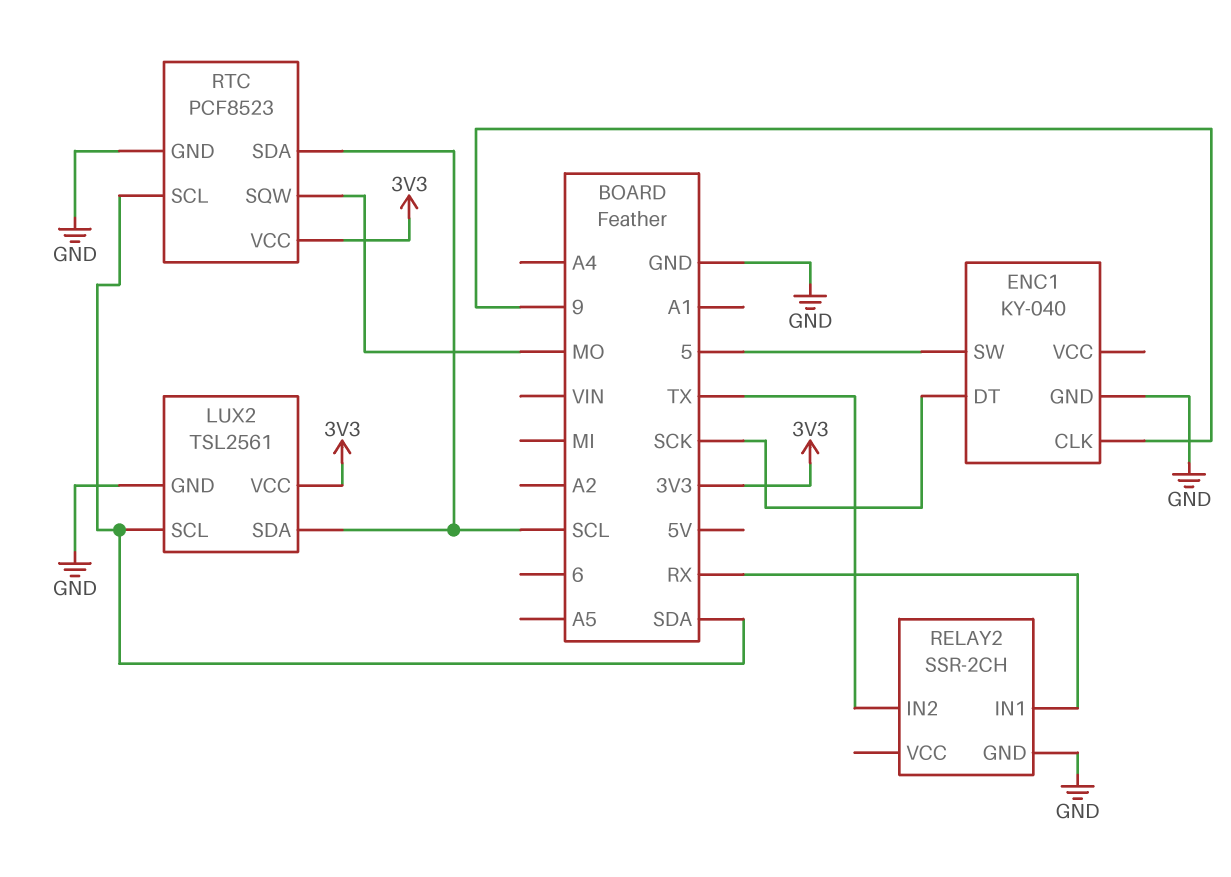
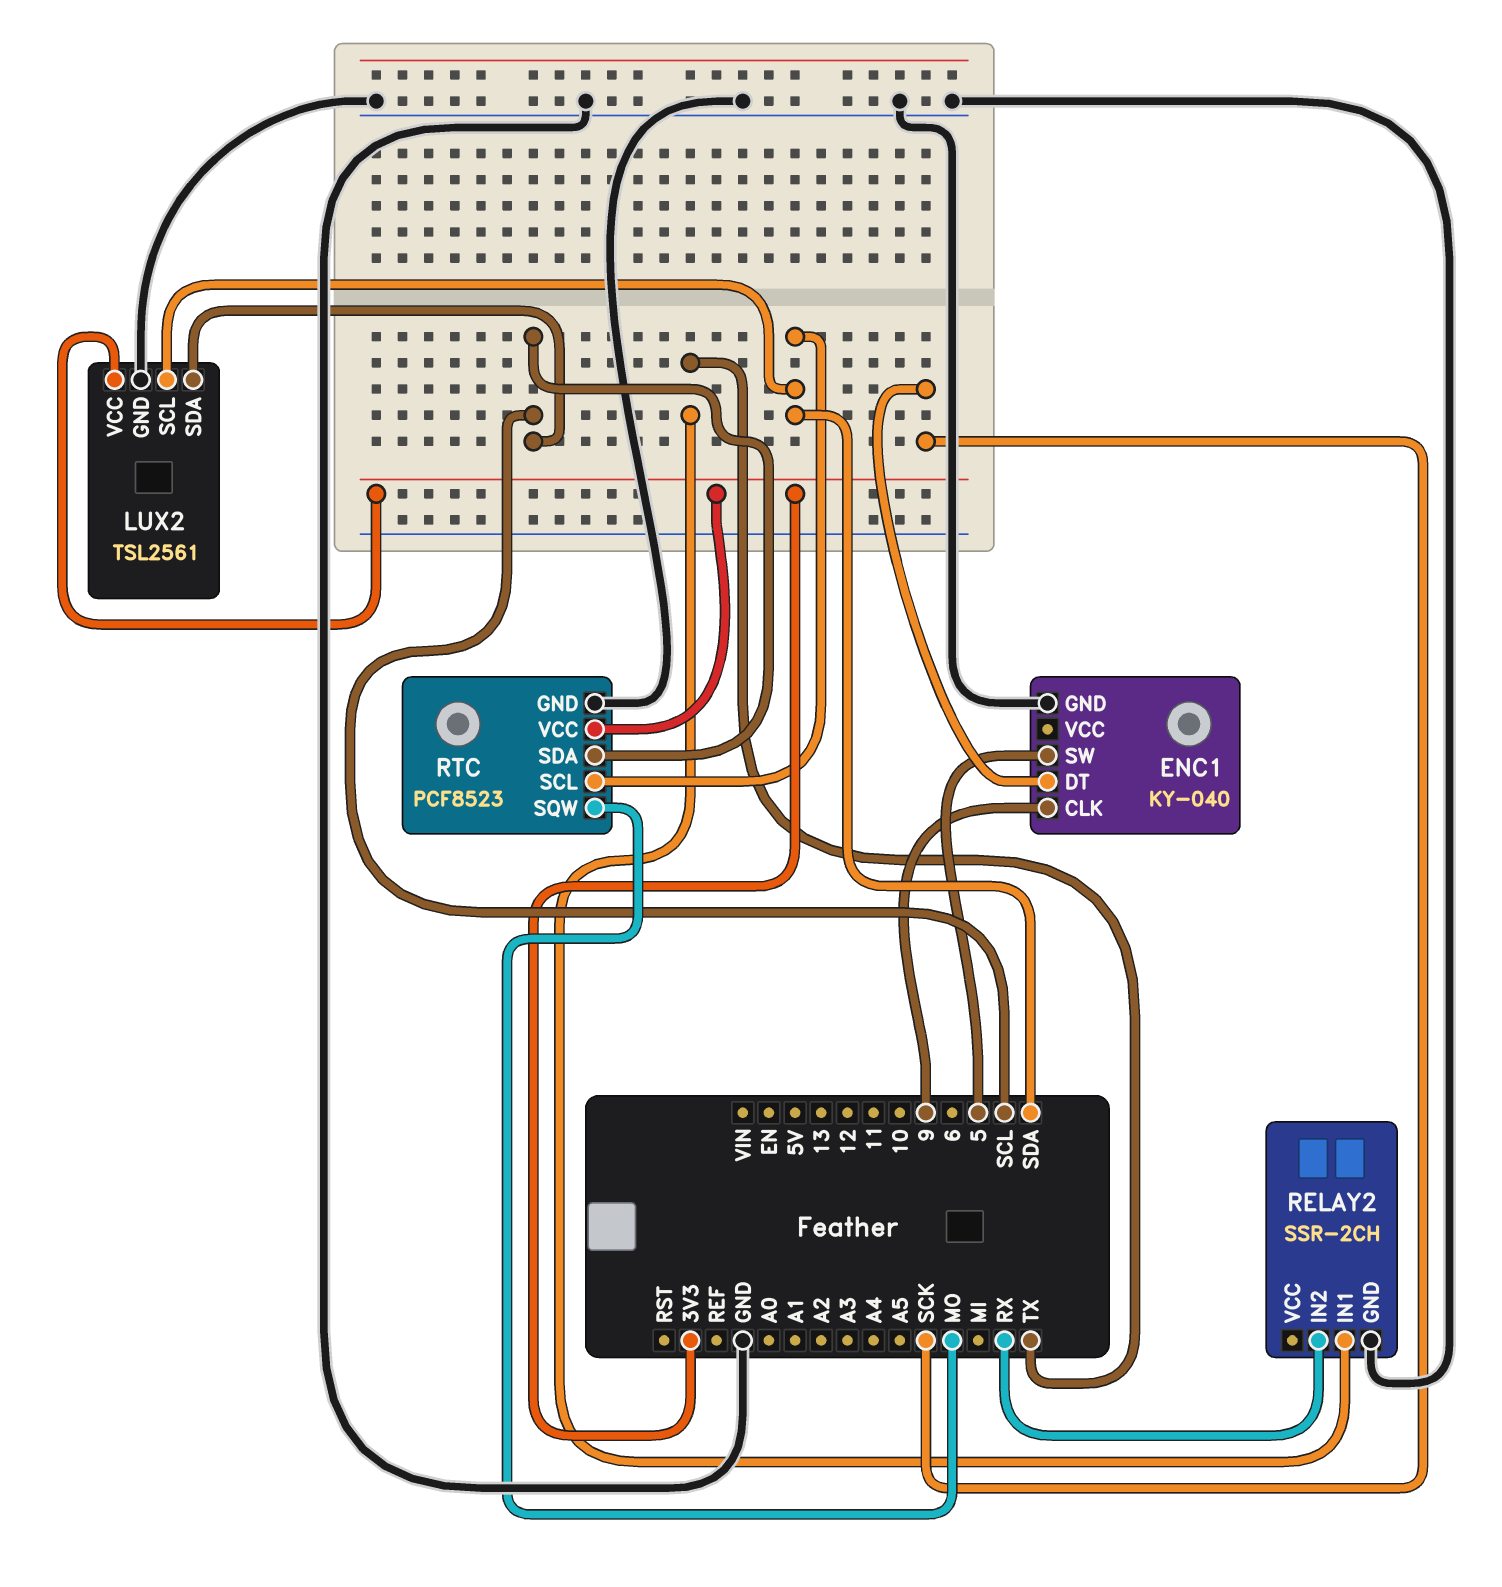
RELAY2 pin IN1: RX -> TX
RELAY2 pin IN2: TX -> RX

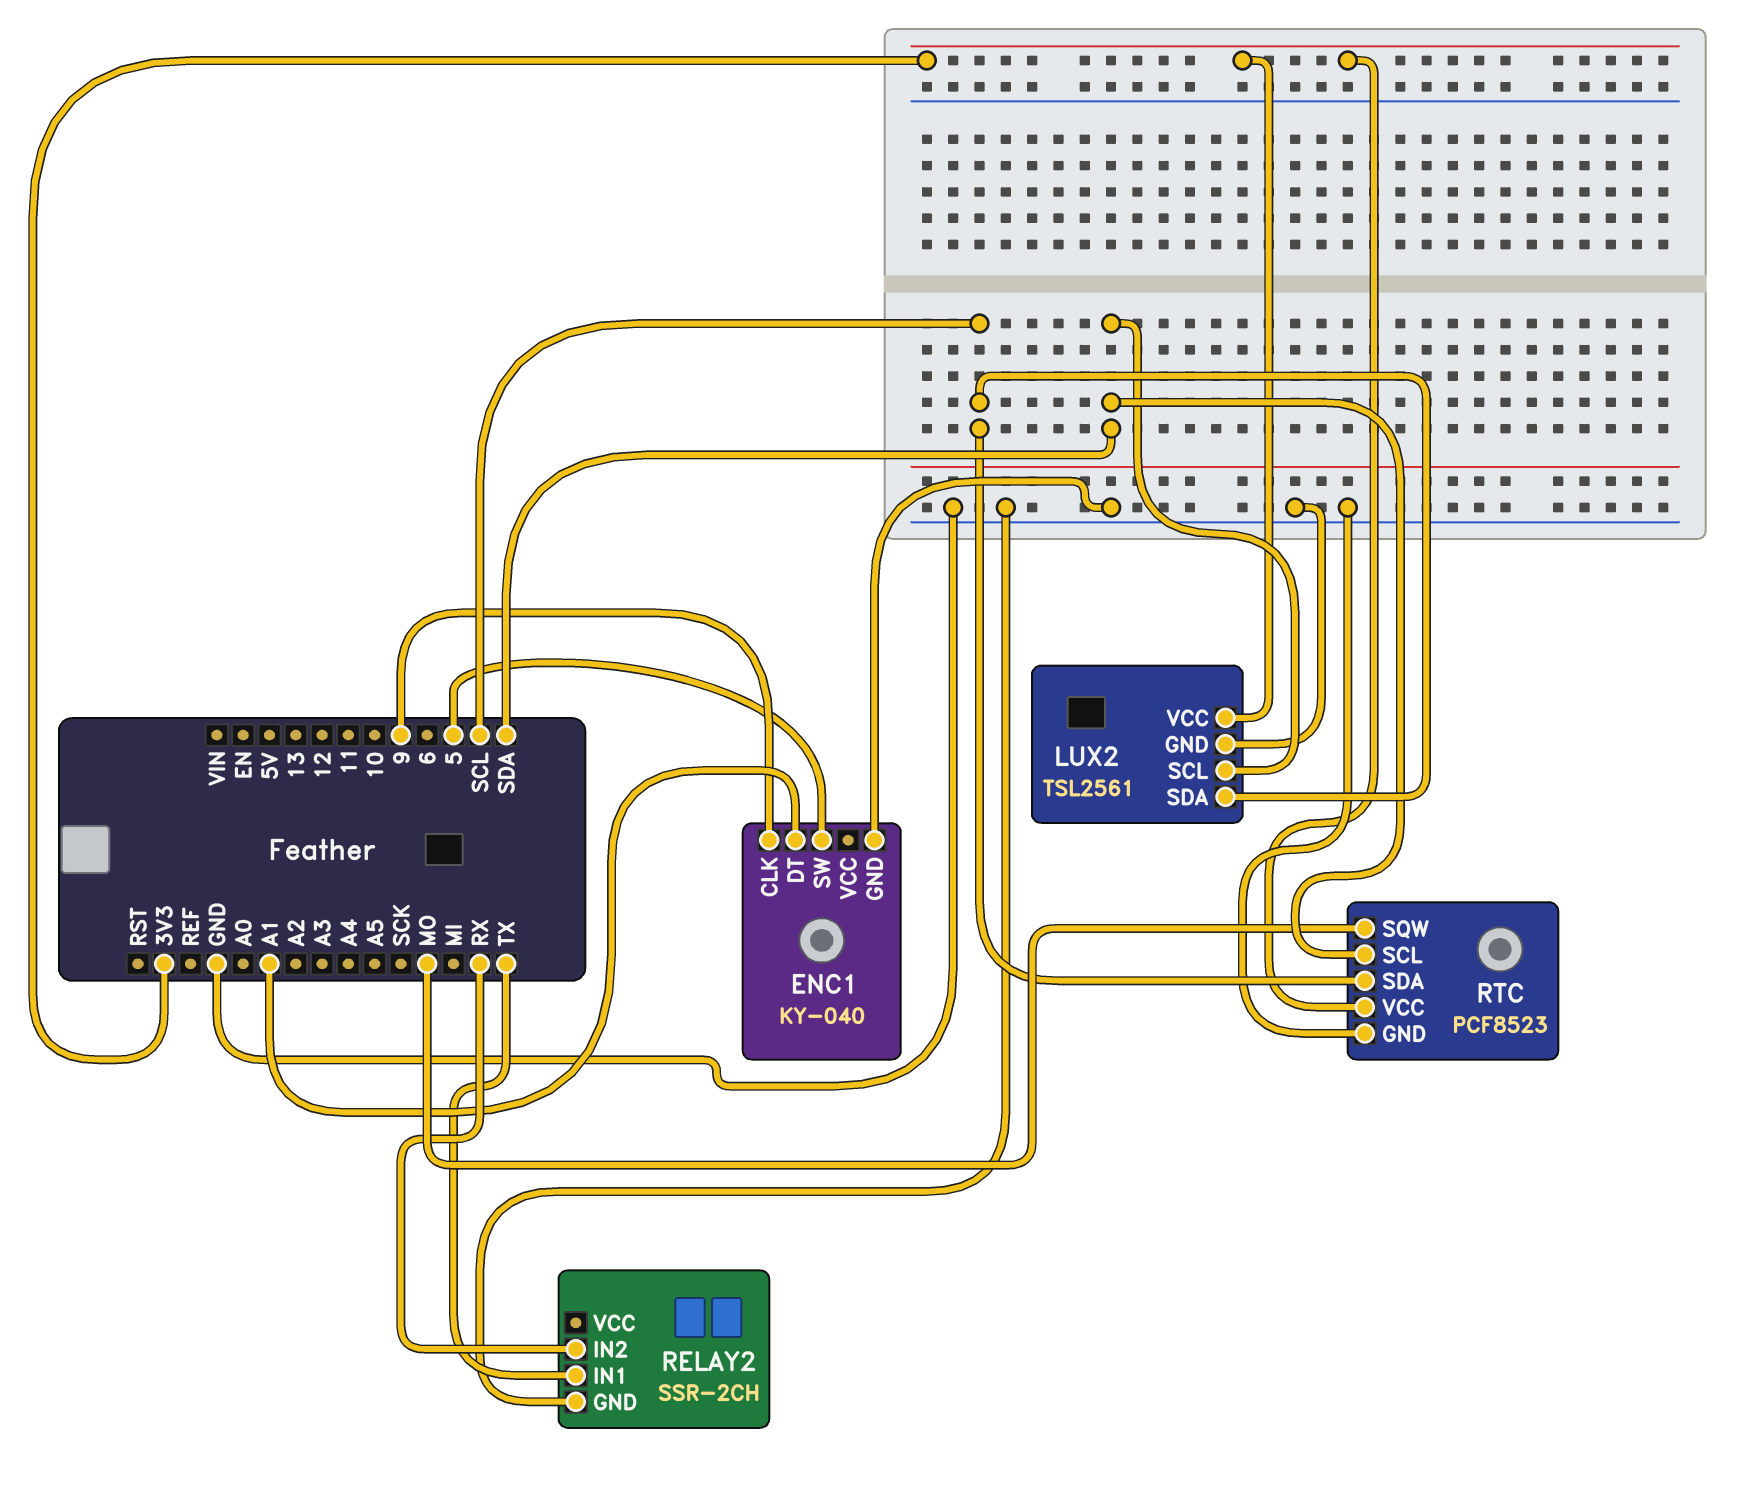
ENC1 pin DT: SCK -> A1

